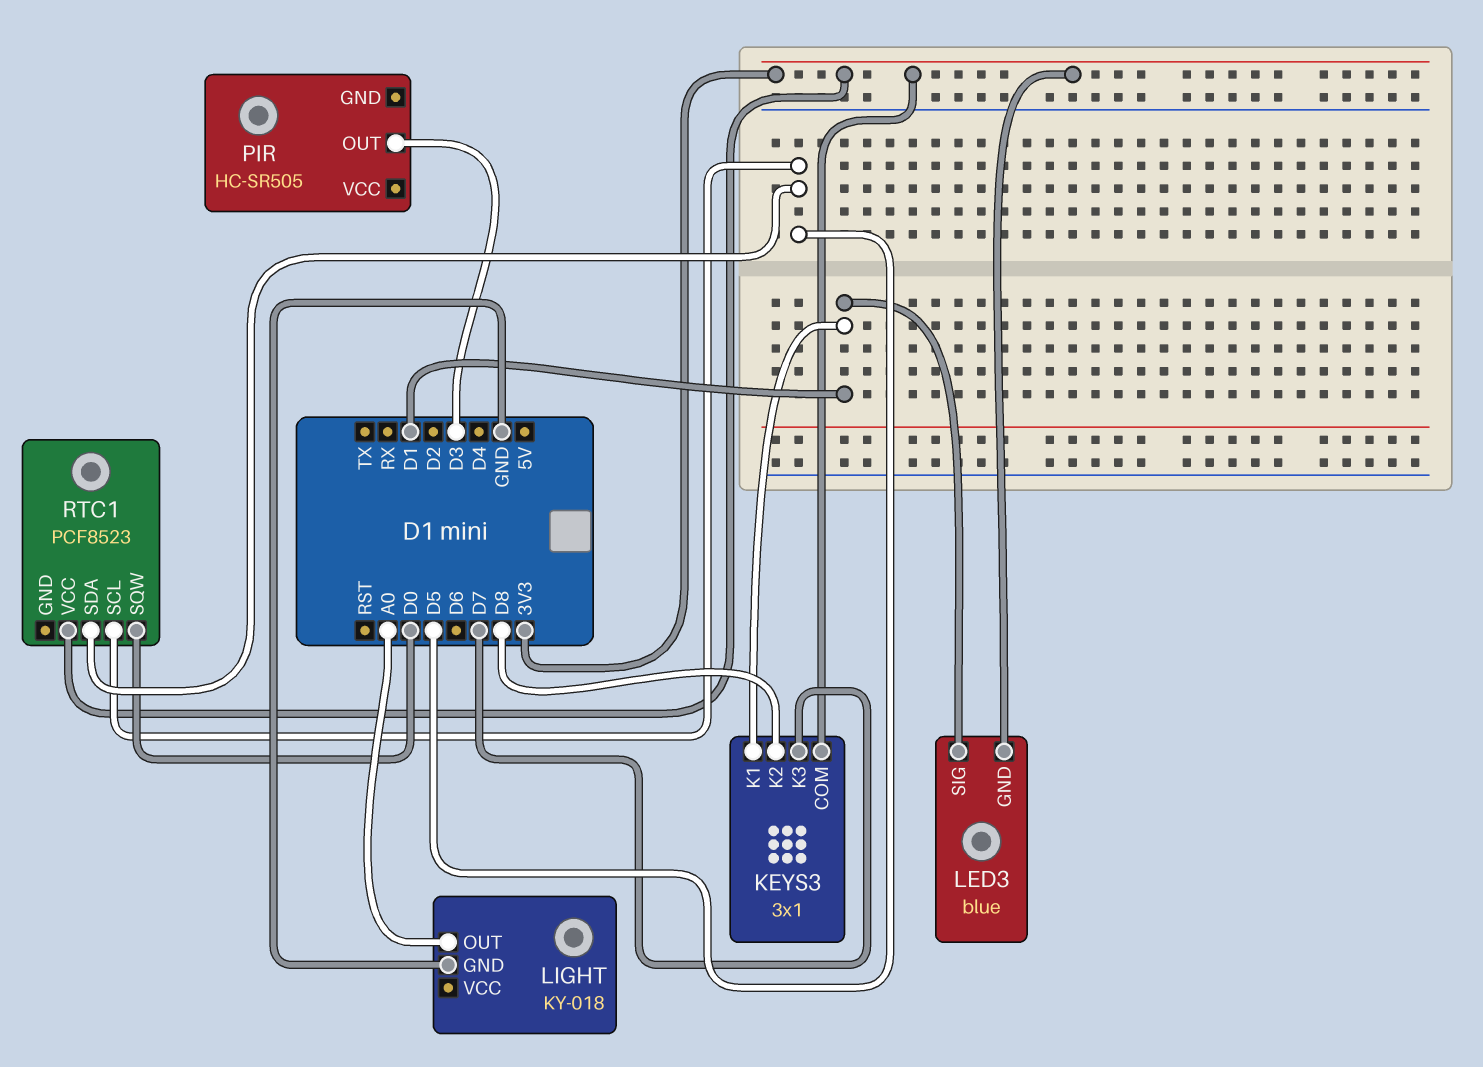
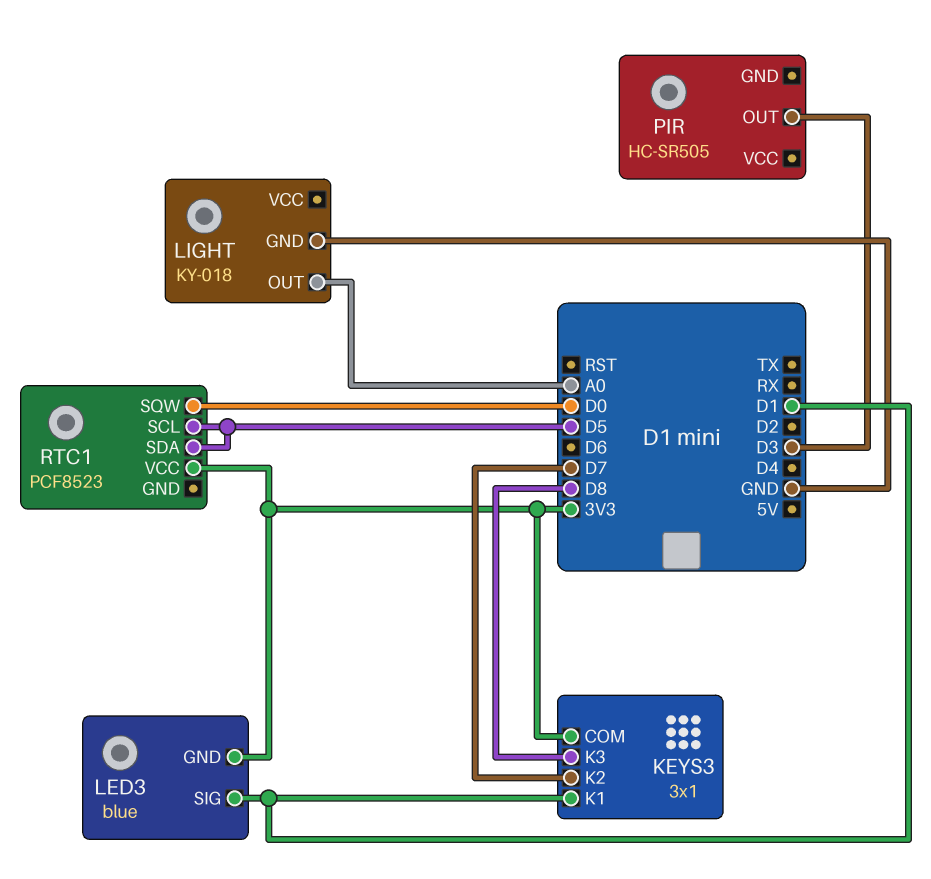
KEYS3 pin K2: D8 -> D7
KEYS3 pin K3: D7 -> D8

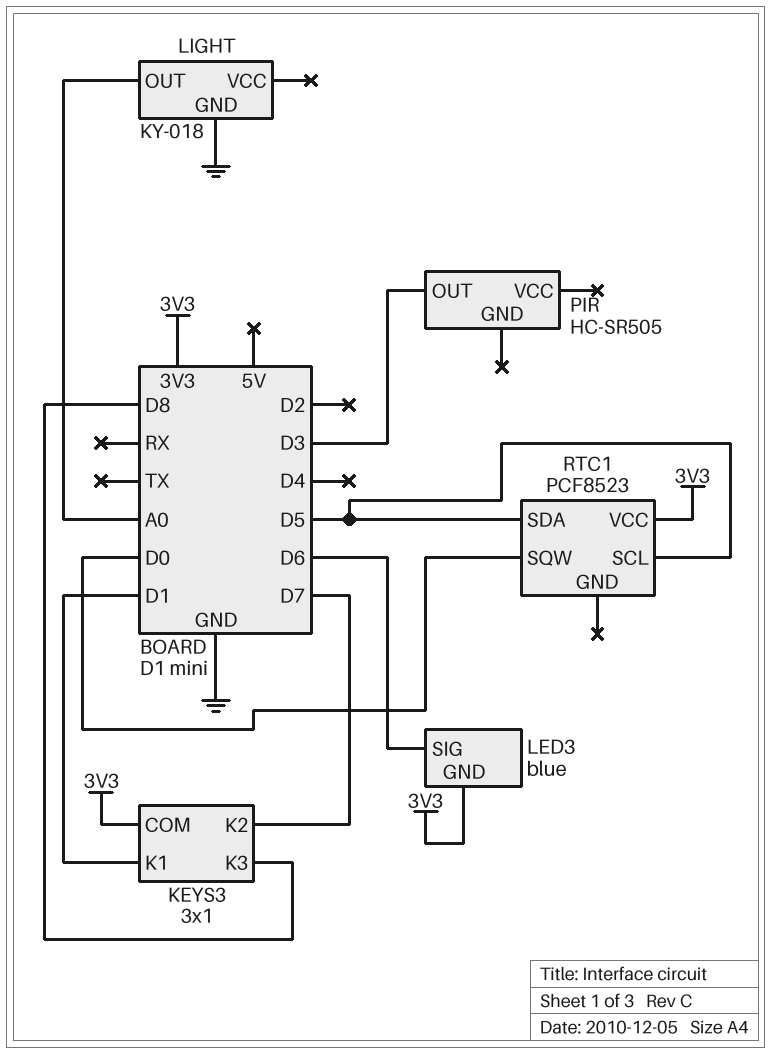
LED3 pin SIG: D1 -> D6

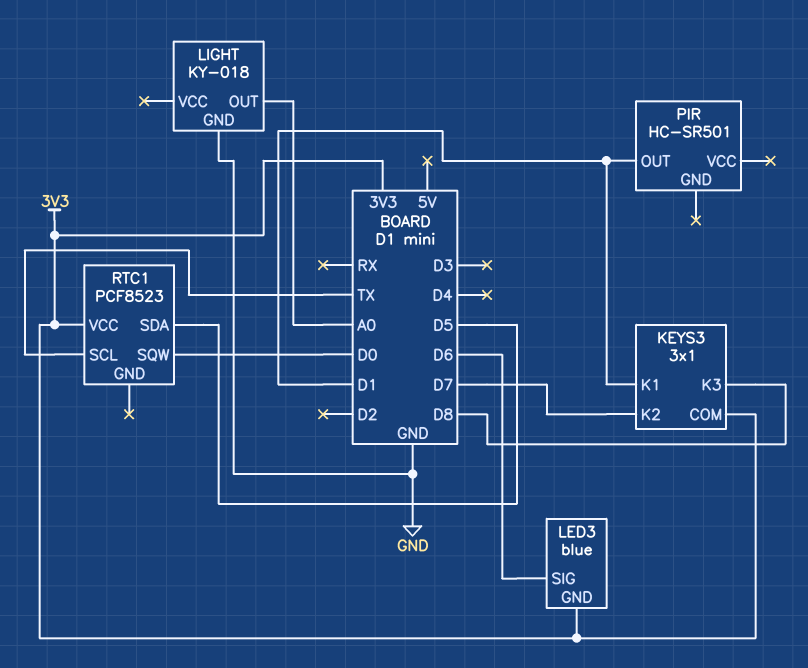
PIR: HC-SR505 -> HC-SR501
PIR pin OUT: D3 -> D1
RTC1 pin SCL: D5 -> TX

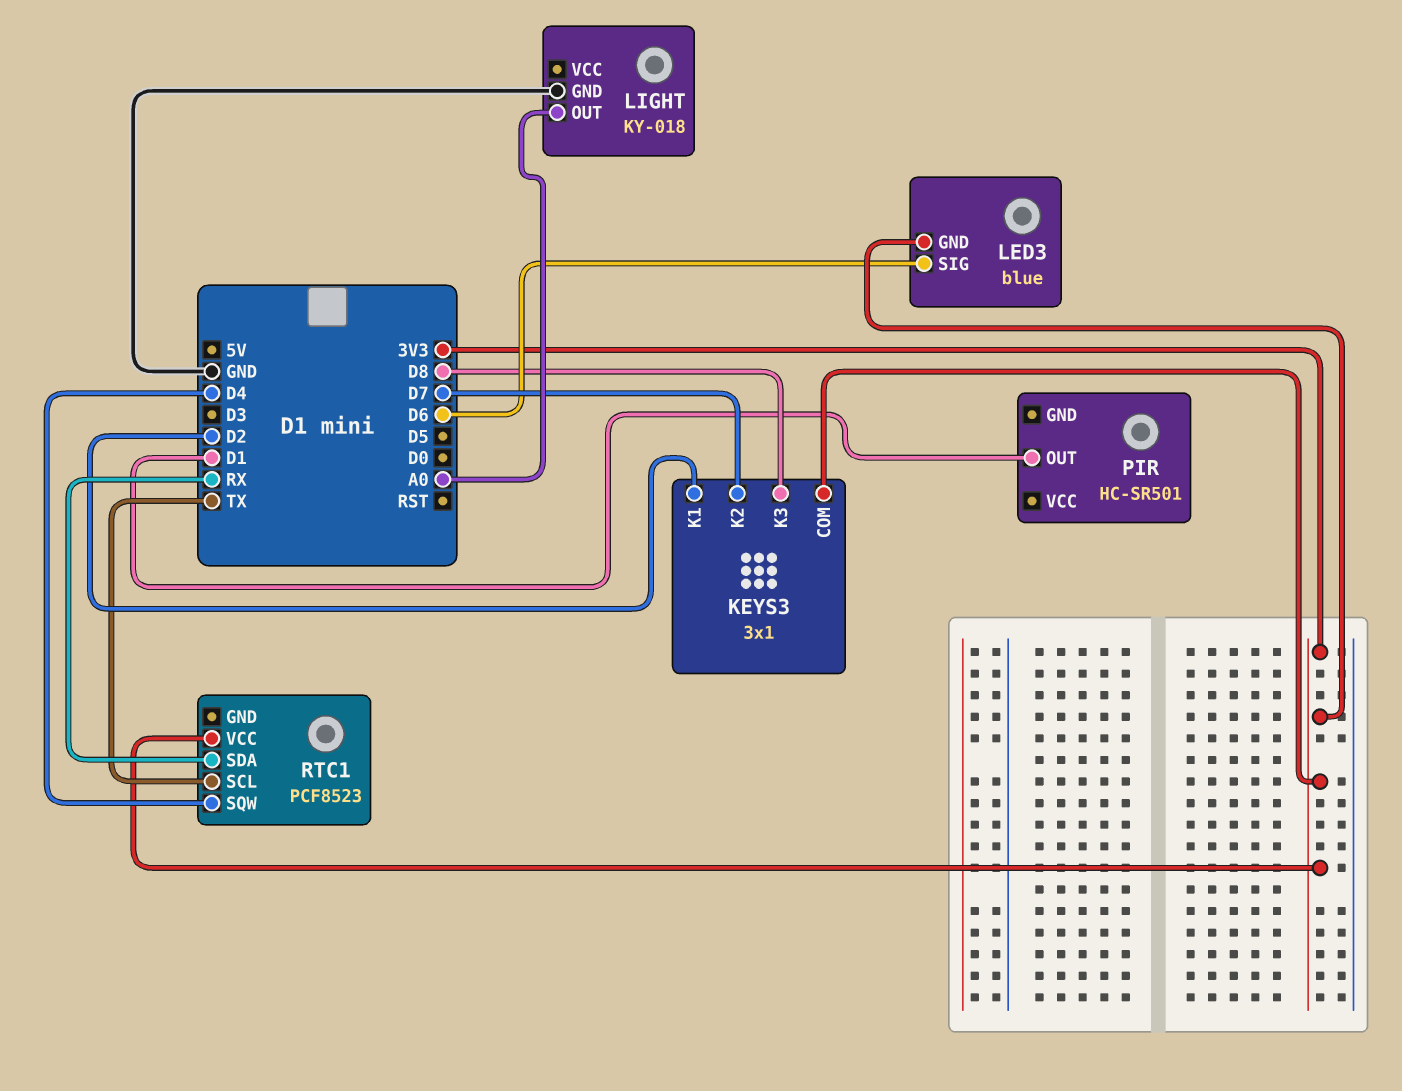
KEYS3 pin K1: D1 -> D2
RTC1 pin SDA: D5 -> RX
RTC1 pin SQW: D0 -> D4

